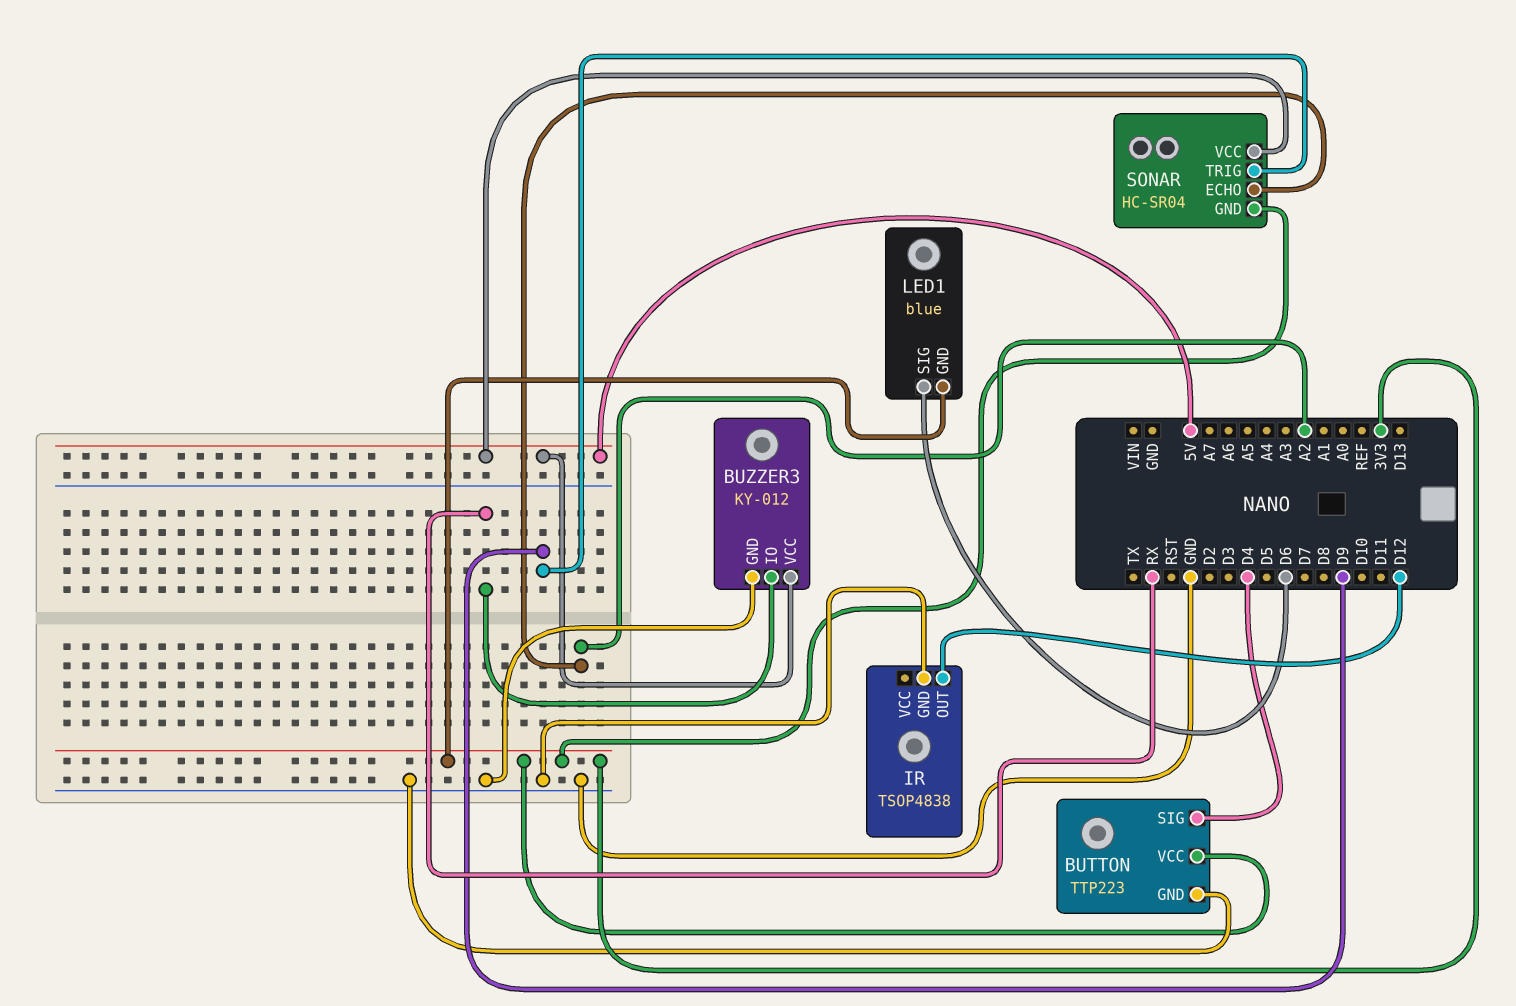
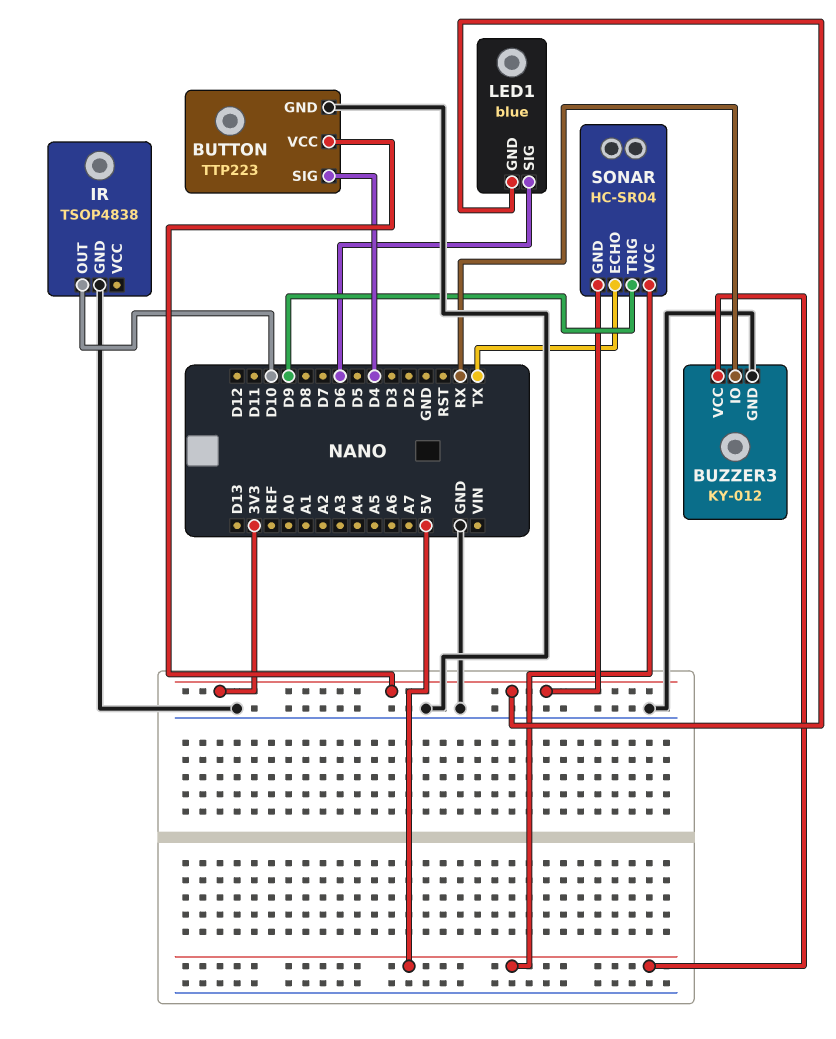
IR pin OUT: D12 -> D10
SONAR pin ECHO: A2 -> TX

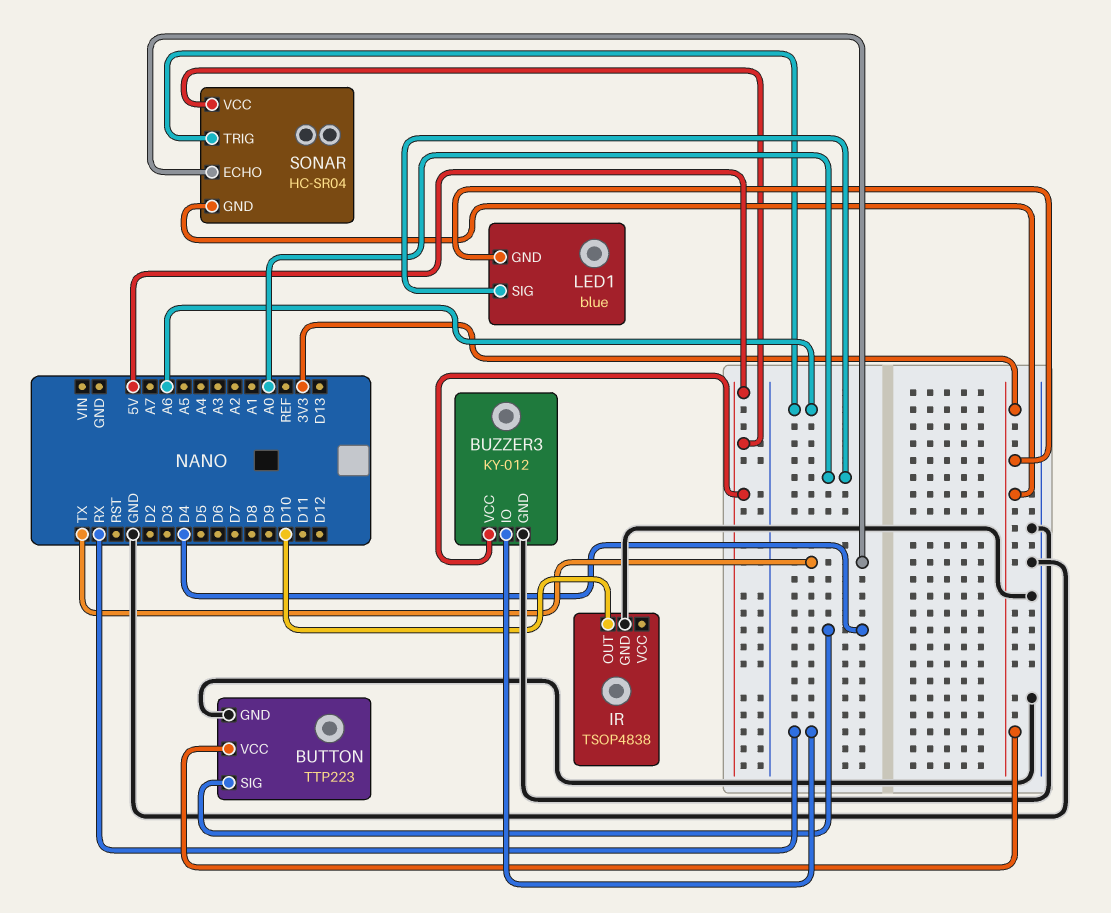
LED1 pin SIG: D6 -> A0
SONAR pin TRIG: D9 -> A6

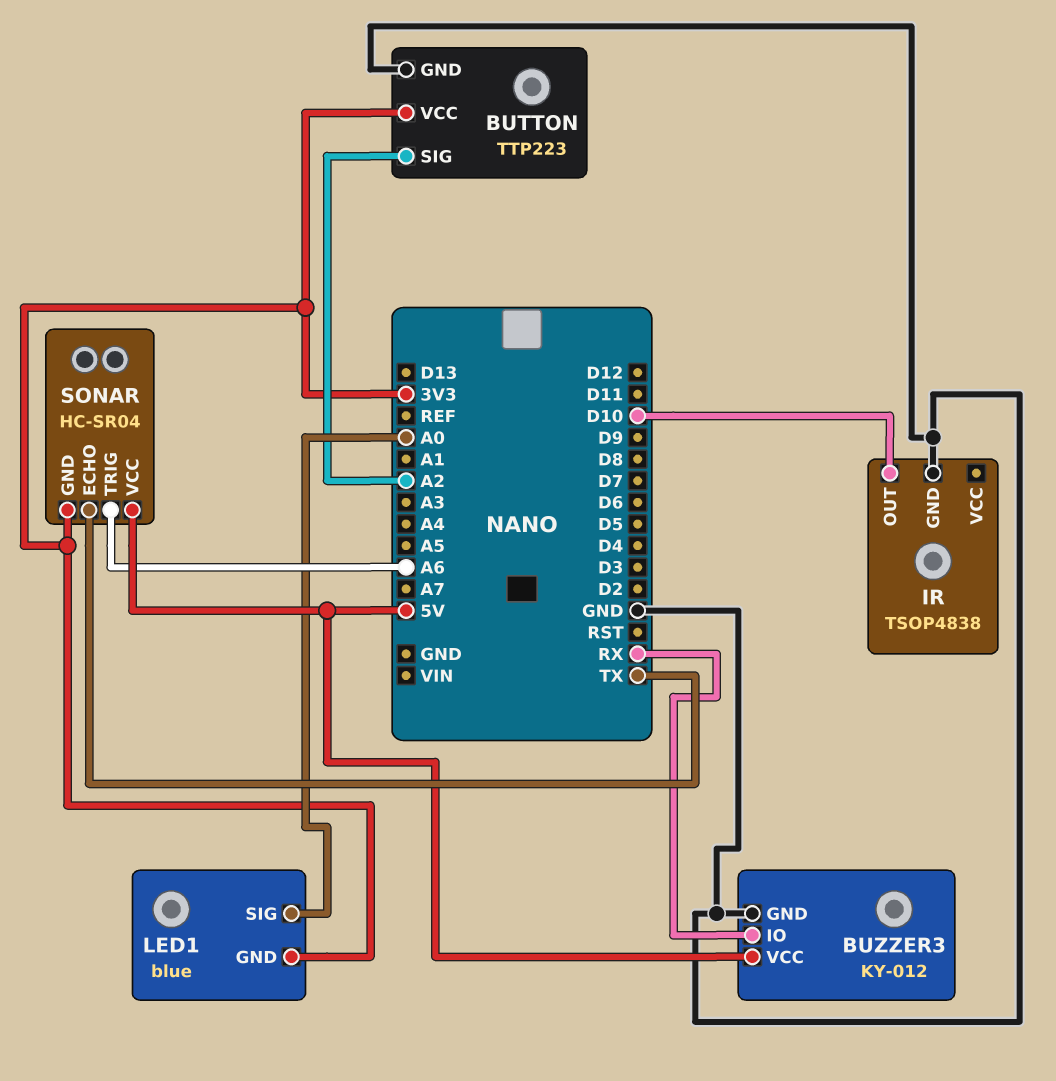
BUTTON pin SIG: D4 -> A2

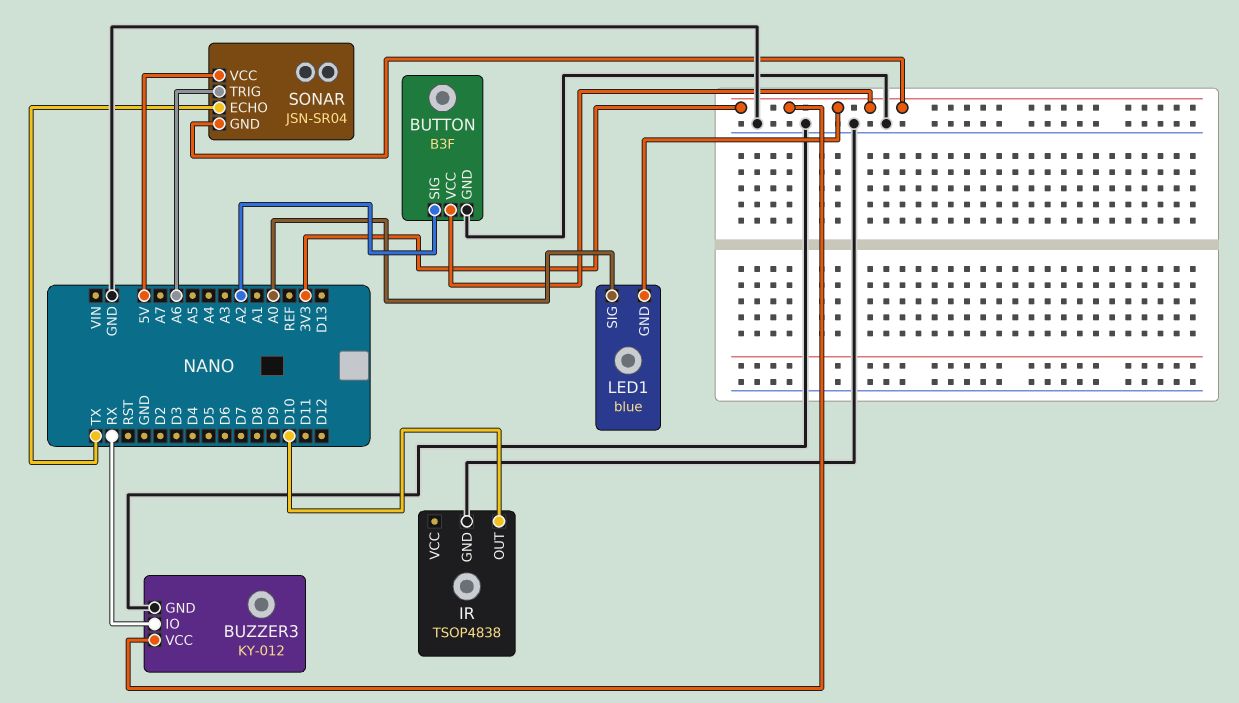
BUTTON: TTP223 -> B3F
BUZZER3 pin VCC: 5V -> 3V3
SONAR: HC-SR04 -> JSN-SR04

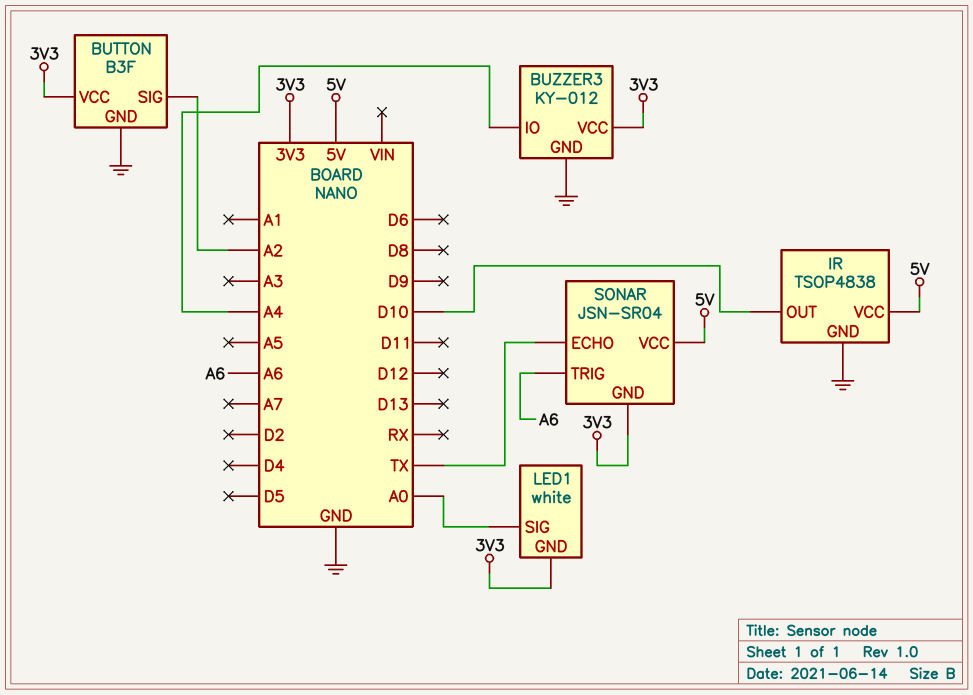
BUZZER3 pin IO: RX -> A4
IR pin VCC: none -> 5V
LED1: blue -> white

